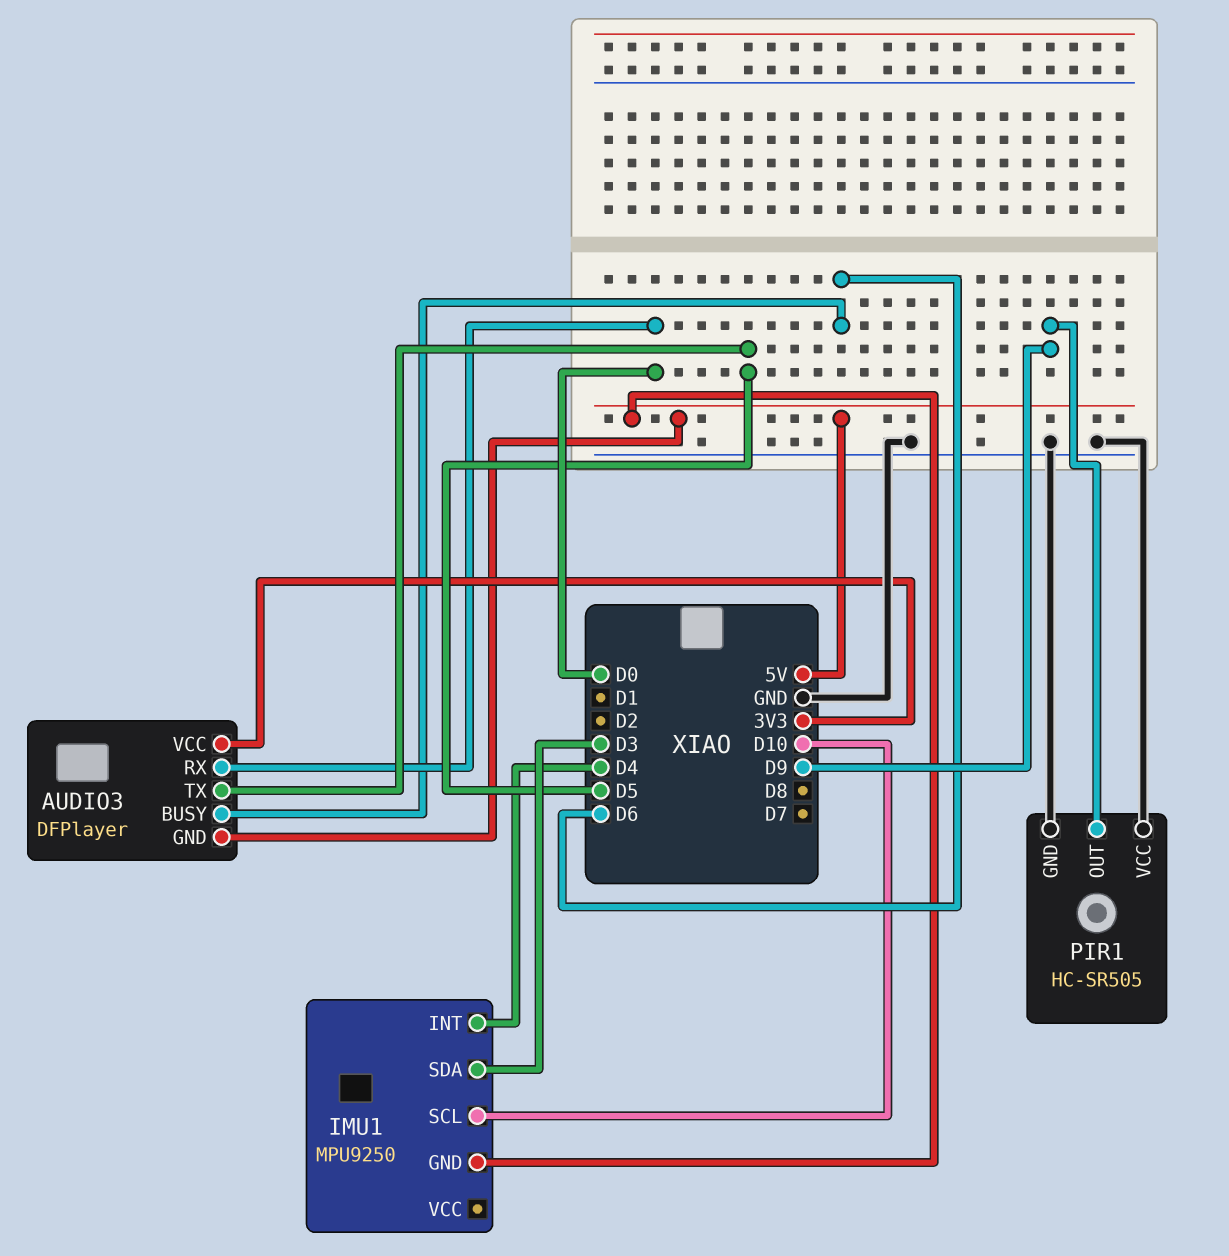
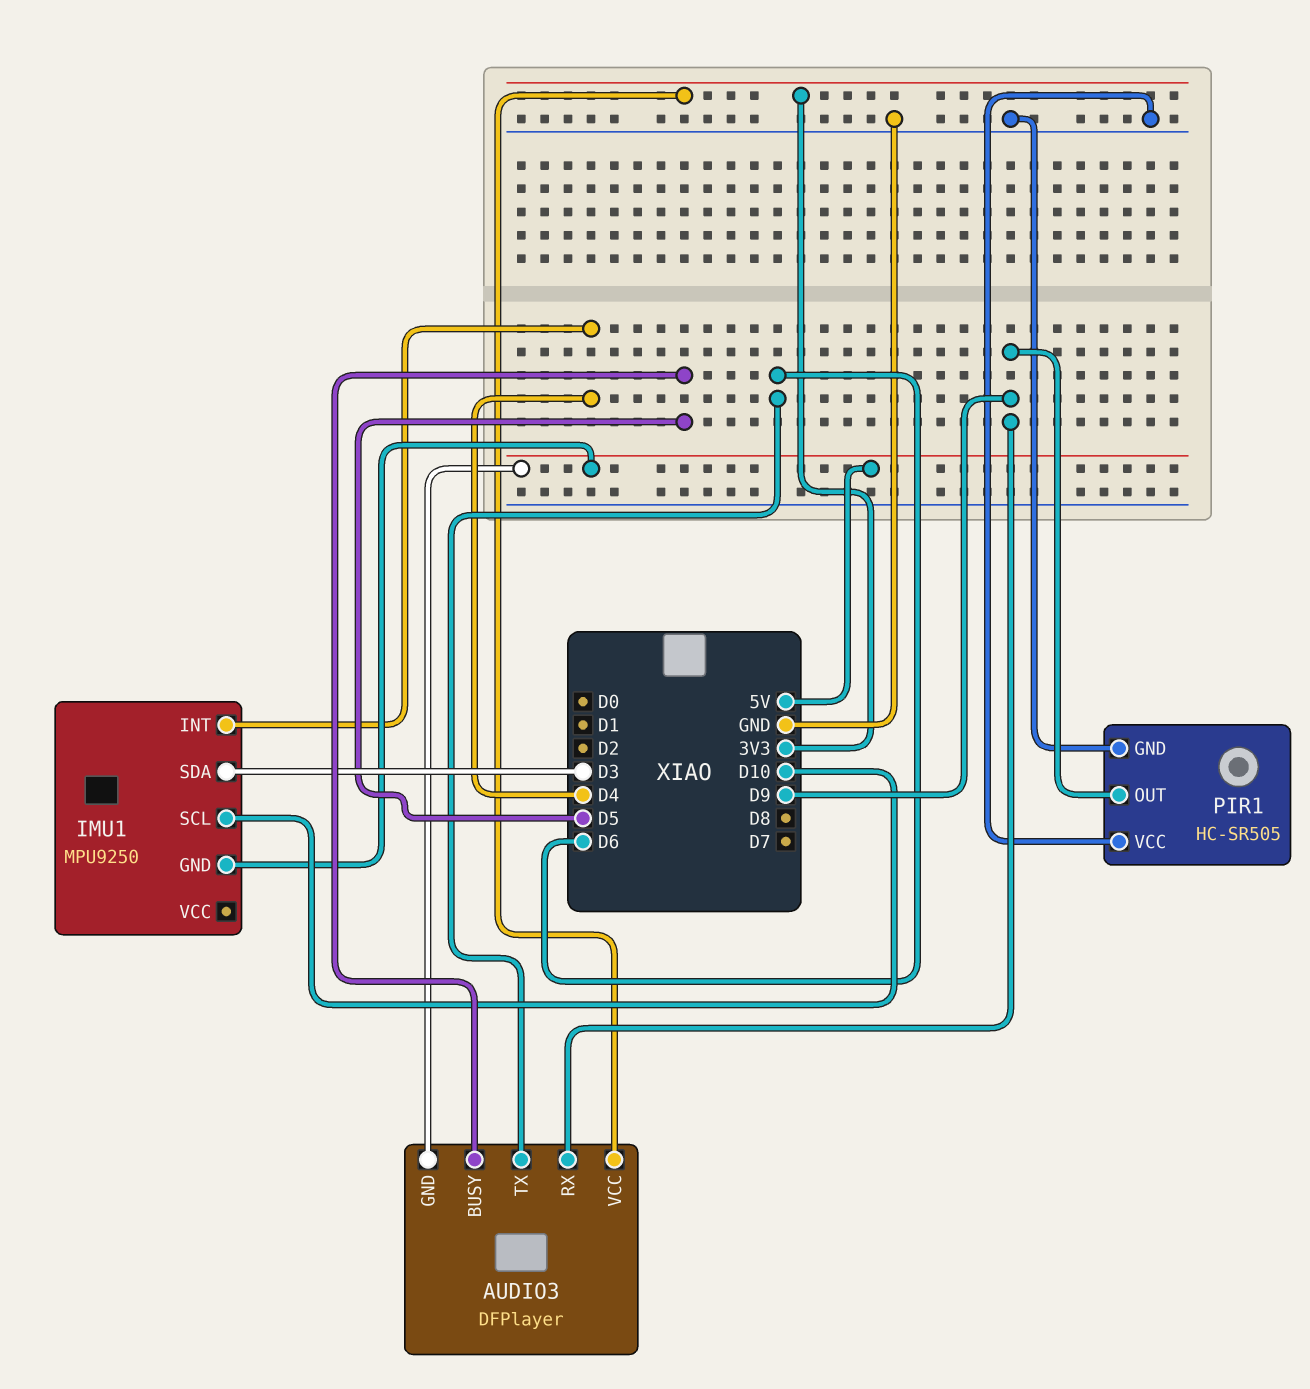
AUDIO3 pin BUSY: D6 -> D5
AUDIO3 pin RX: D0 -> D9
AUDIO3 pin TX: D5 -> D6

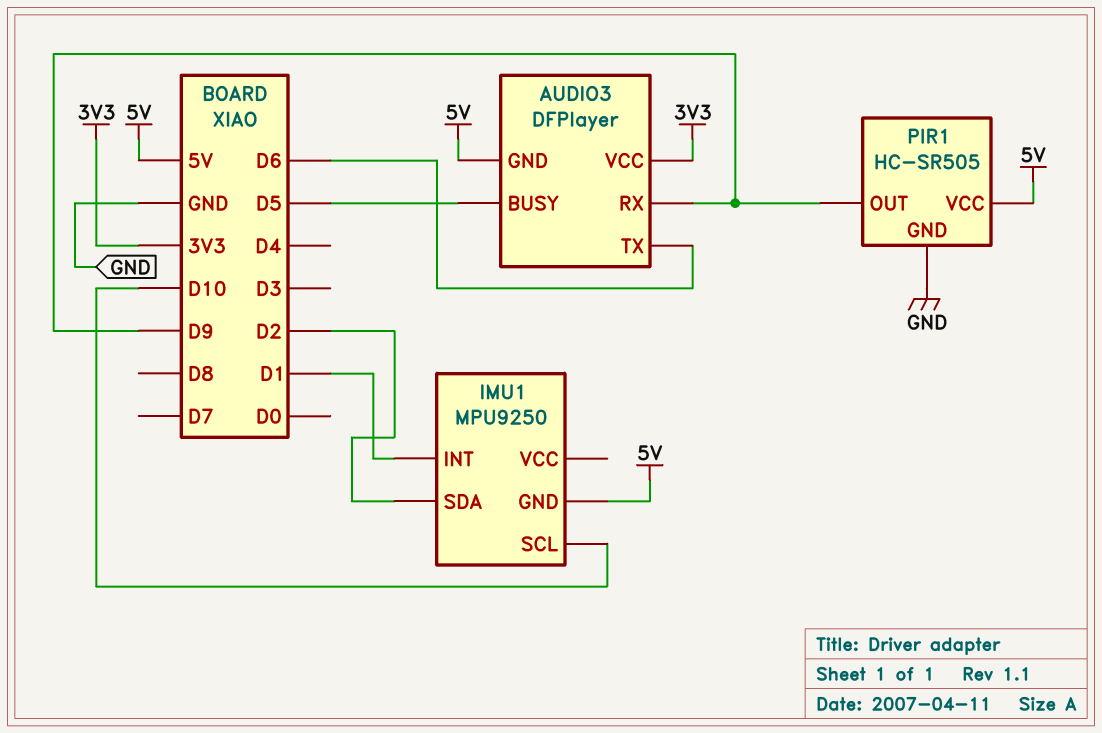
IMU1 pin INT: D4 -> D1
IMU1 pin SDA: D3 -> D2
PIR1 pin VCC: GND -> 5V

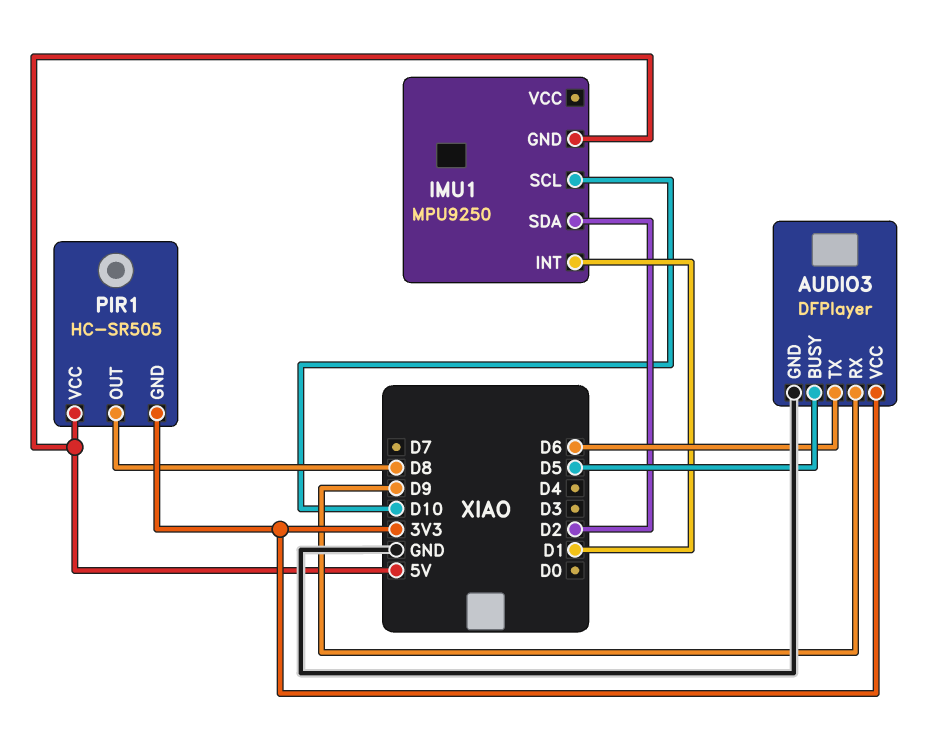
AUDIO3 pin GND: 5V -> GND
PIR1 pin GND: GND -> 3V3
PIR1 pin OUT: D9 -> D8

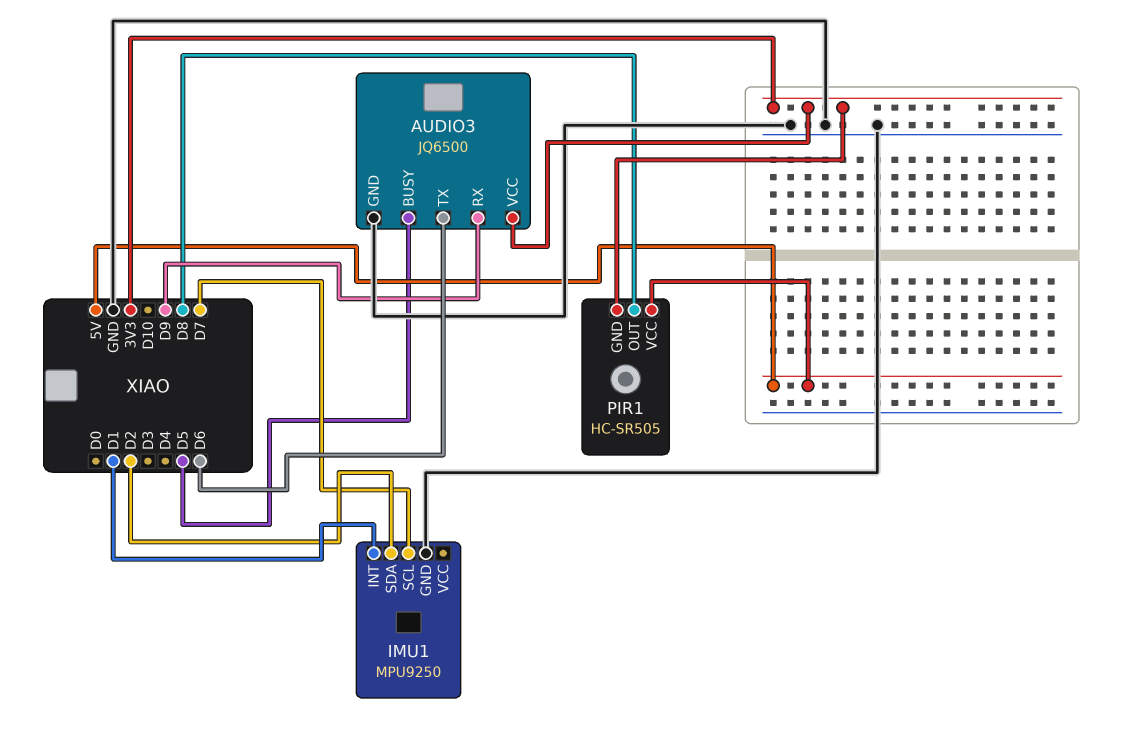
AUDIO3: DFPlayer -> JQ6500
IMU1 pin GND: 5V -> GND
IMU1 pin SCL: D10 -> D7

